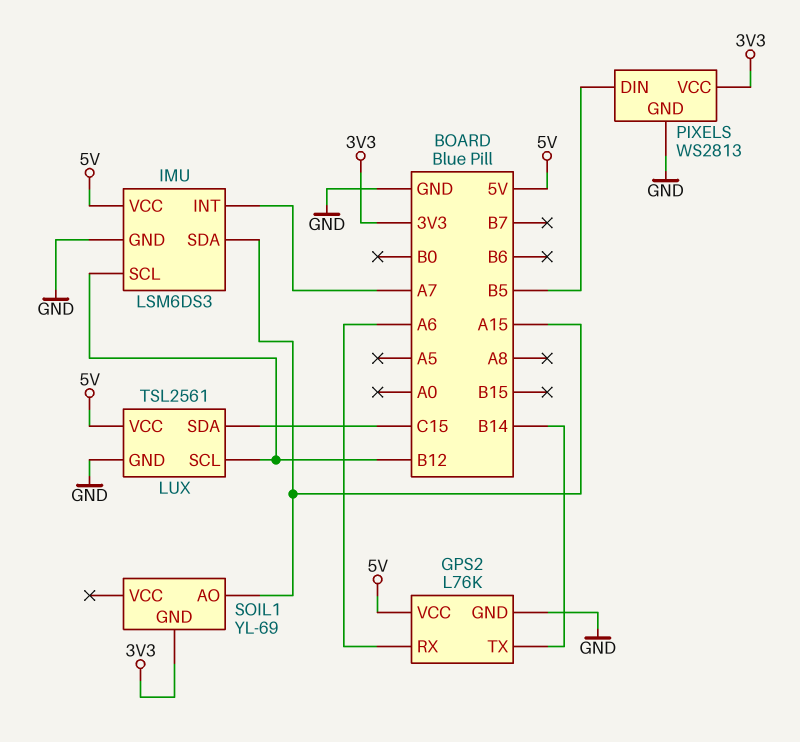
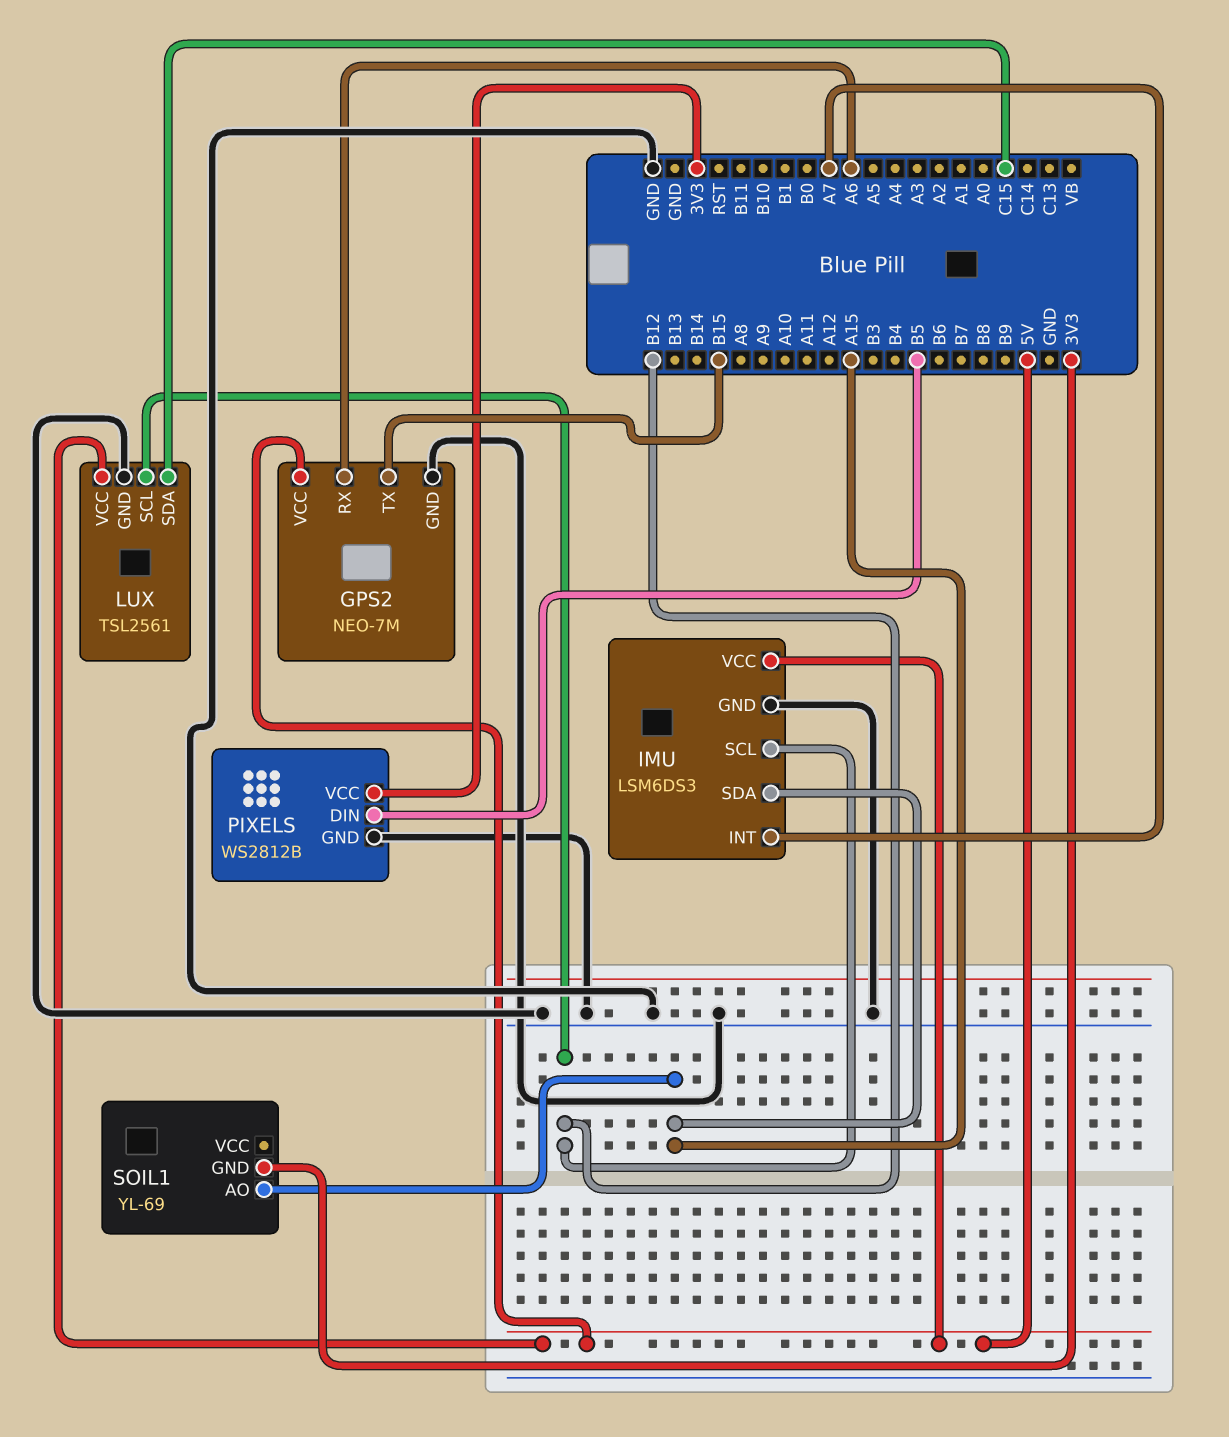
GPS2: L76K -> NEO-7M
GPS2 pin TX: B14 -> B15
PIXELS: WS2813 -> WS2812B

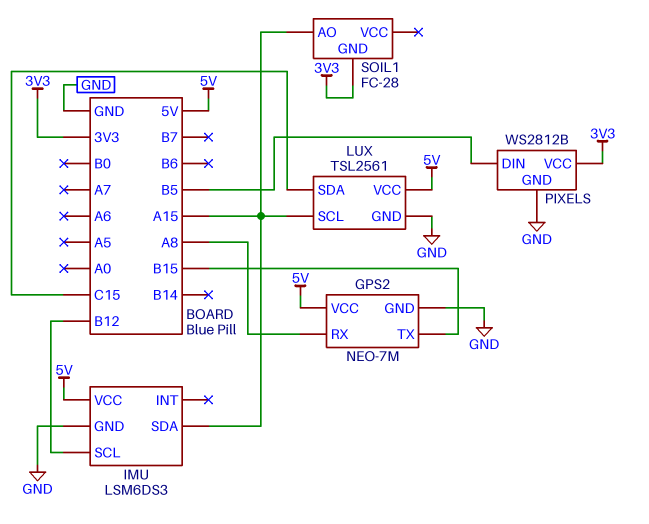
GPS2 pin RX: A6 -> A8
IMU pin INT: A7 -> none
LUX pin SCL: B12 -> A15
SOIL1: YL-69 -> FC-28

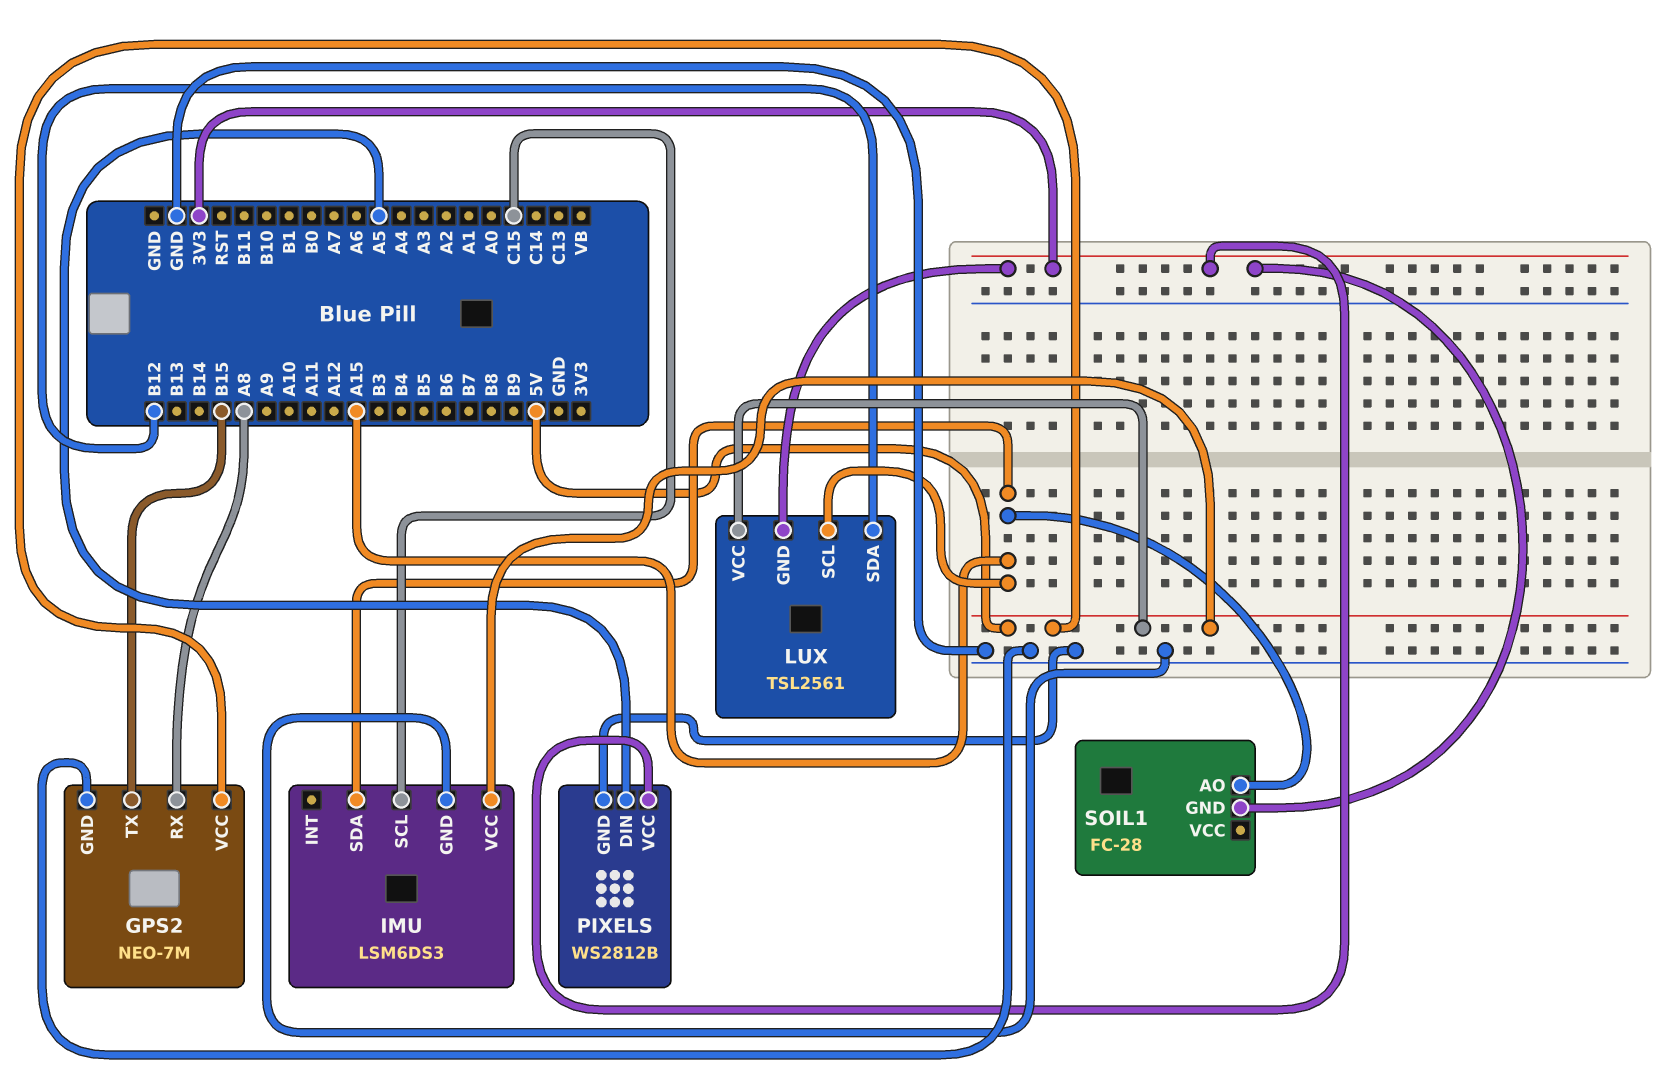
IMU pin SCL: B12 -> C15
LUX pin GND: GND -> 3V3
LUX pin SDA: C15 -> B12
PIXELS pin DIN: B5 -> A5

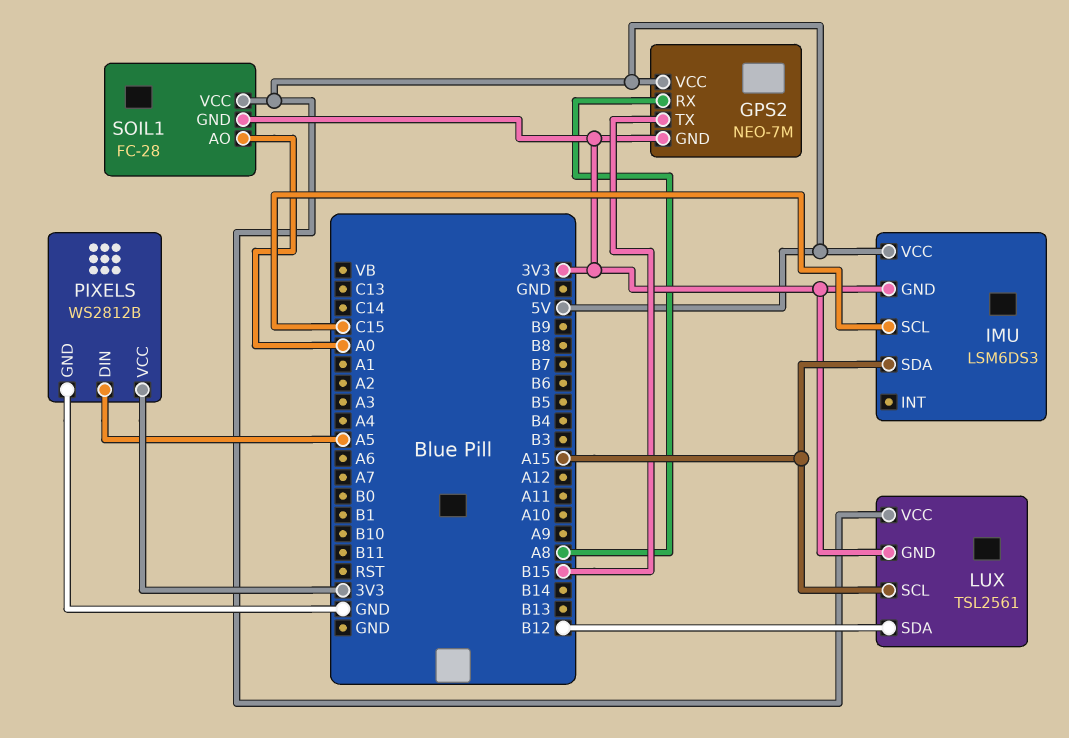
GPS2 pin GND: GND -> 3V3
IMU pin GND: GND -> 3V3
SOIL1 pin AO: A15 -> A0
SOIL1 pin VCC: none -> 5V

